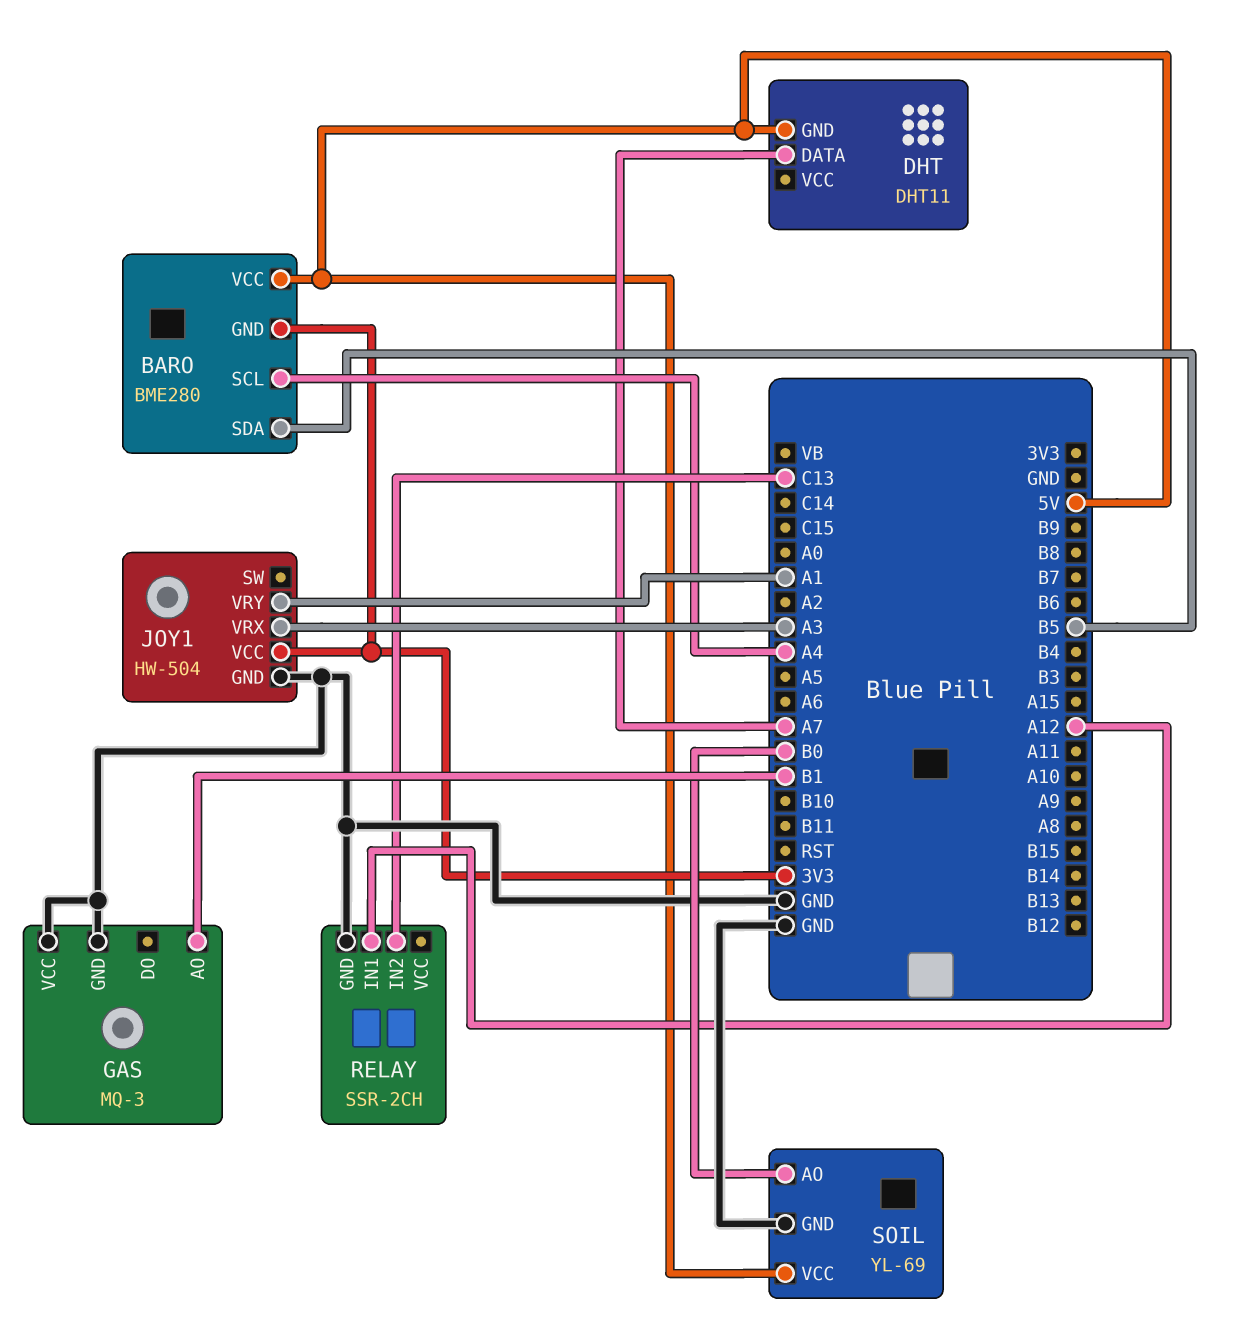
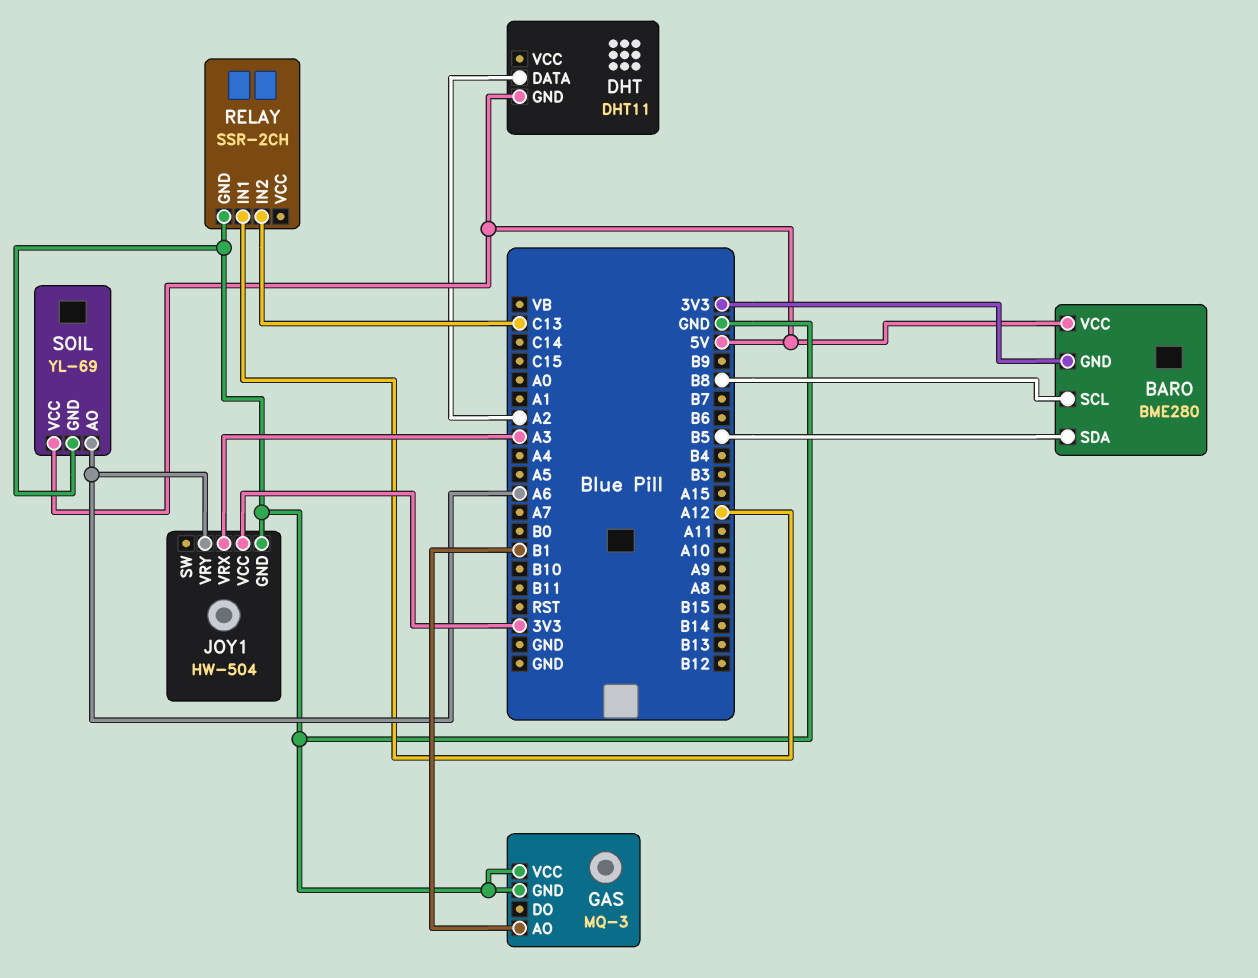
BARO pin SCL: A4 -> B8
DHT pin DATA: A7 -> A2
JOY1 pin VRY: A1 -> A6
SOIL pin AO: B0 -> A6

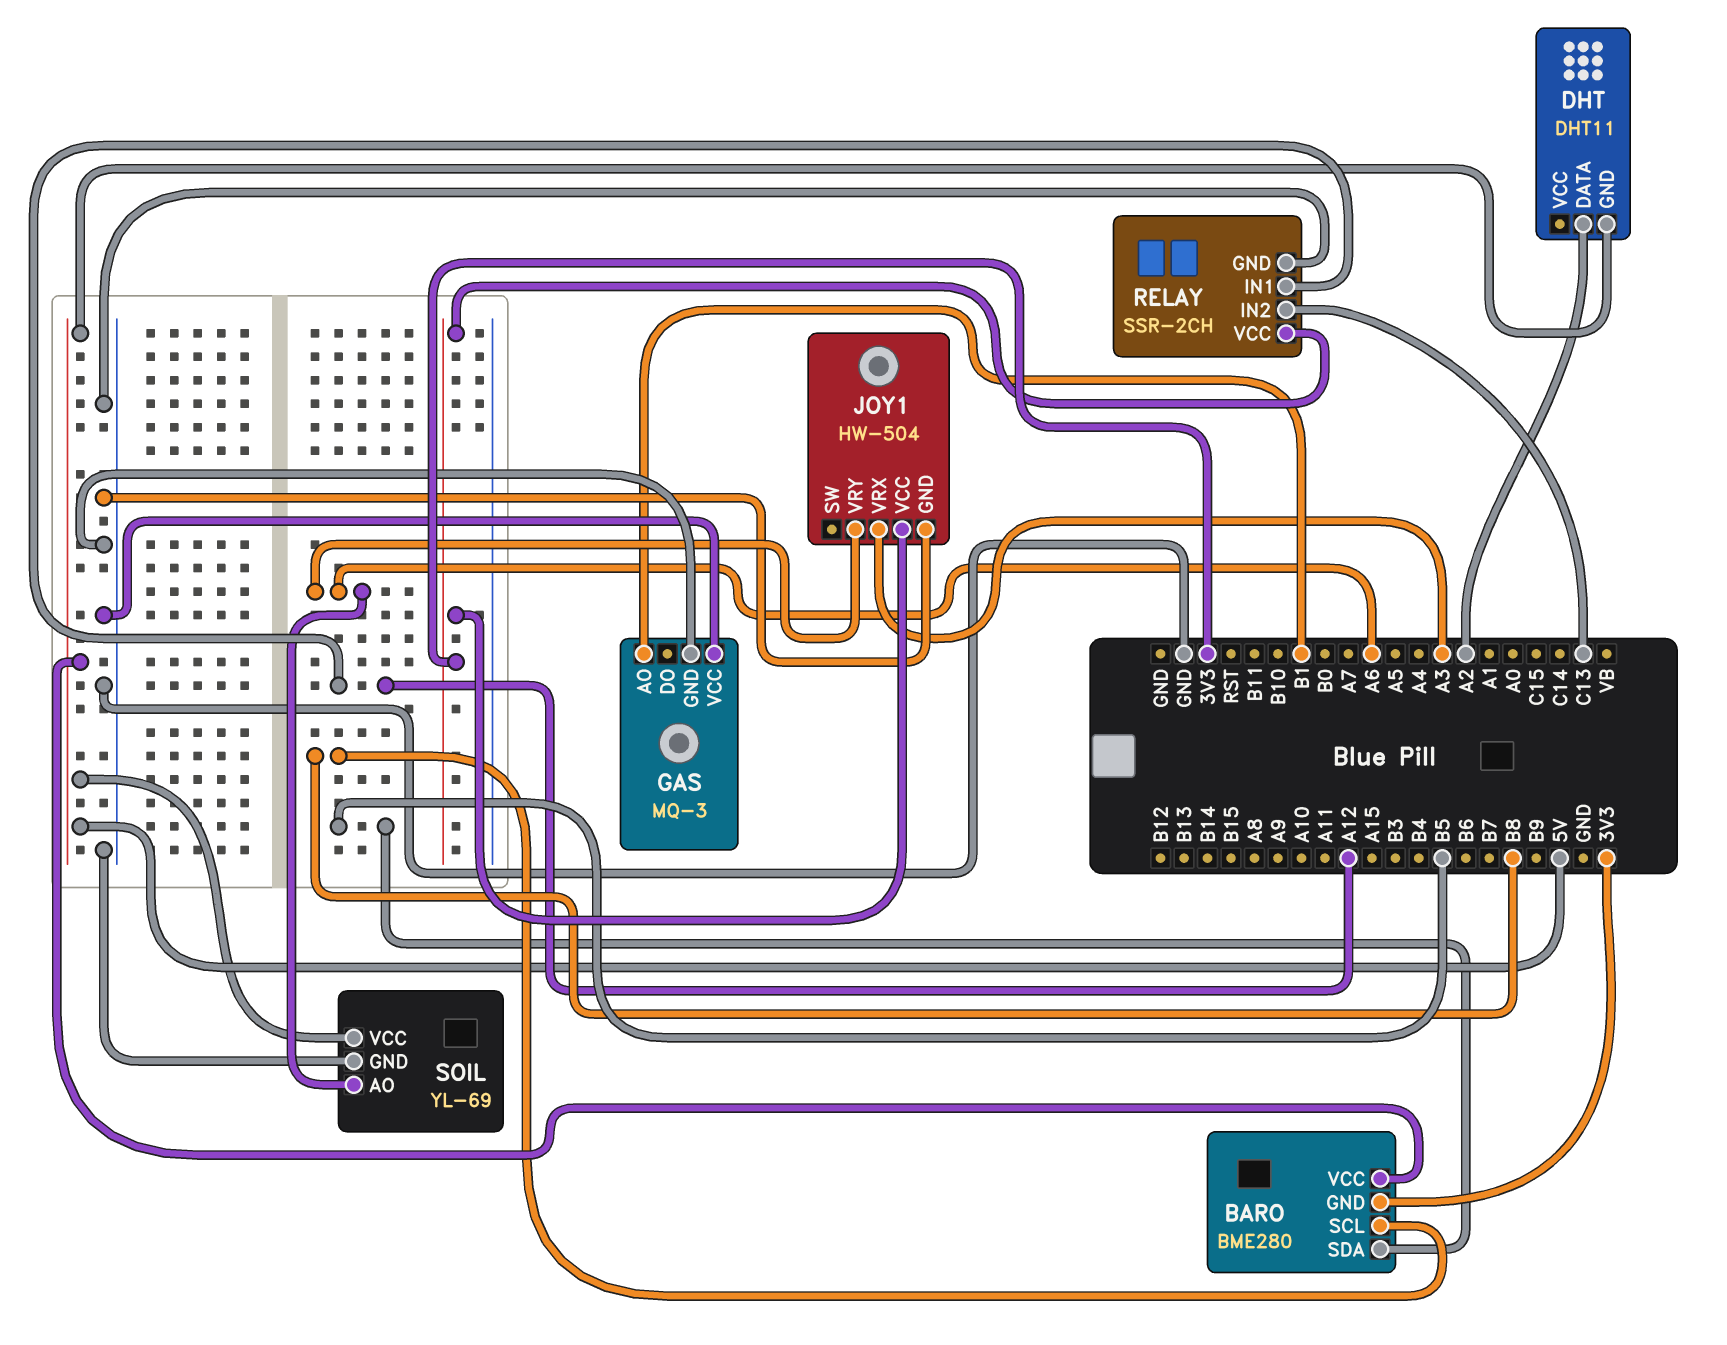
RELAY pin VCC: none -> 3V3

